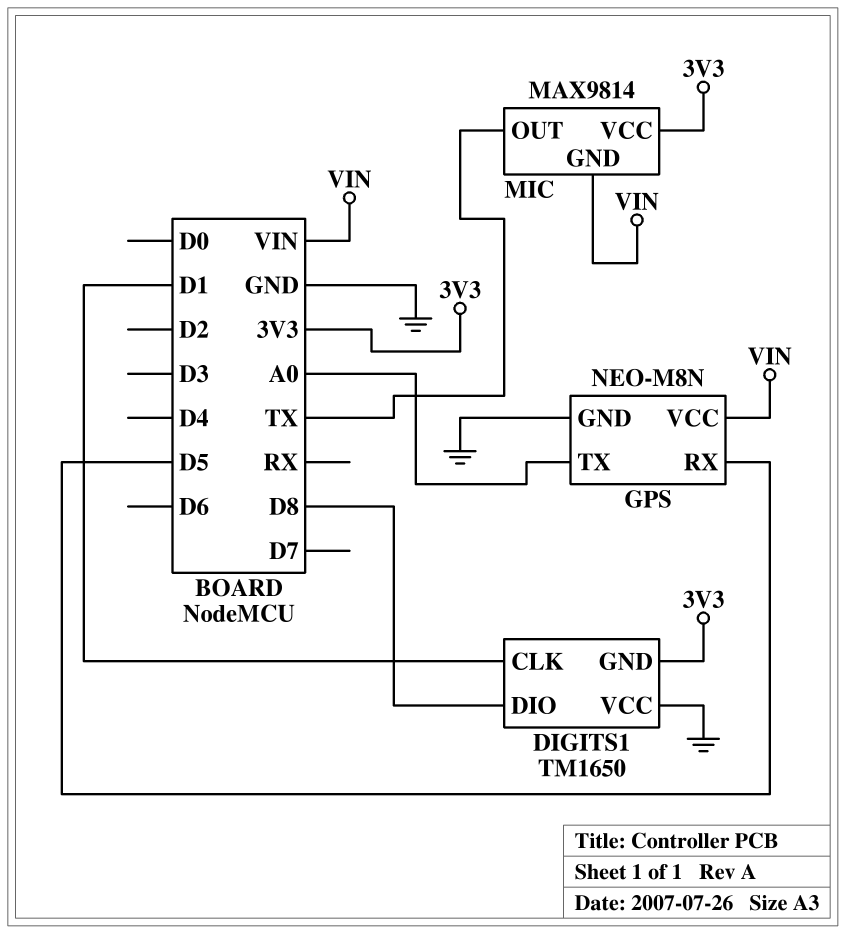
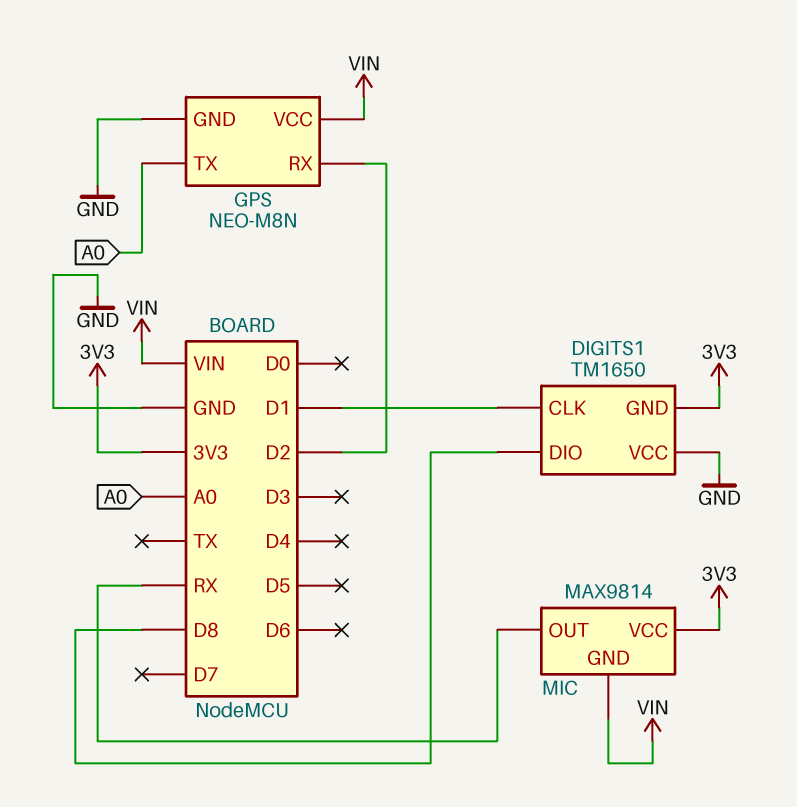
GPS pin RX: D5 -> D2
MIC pin OUT: TX -> RX

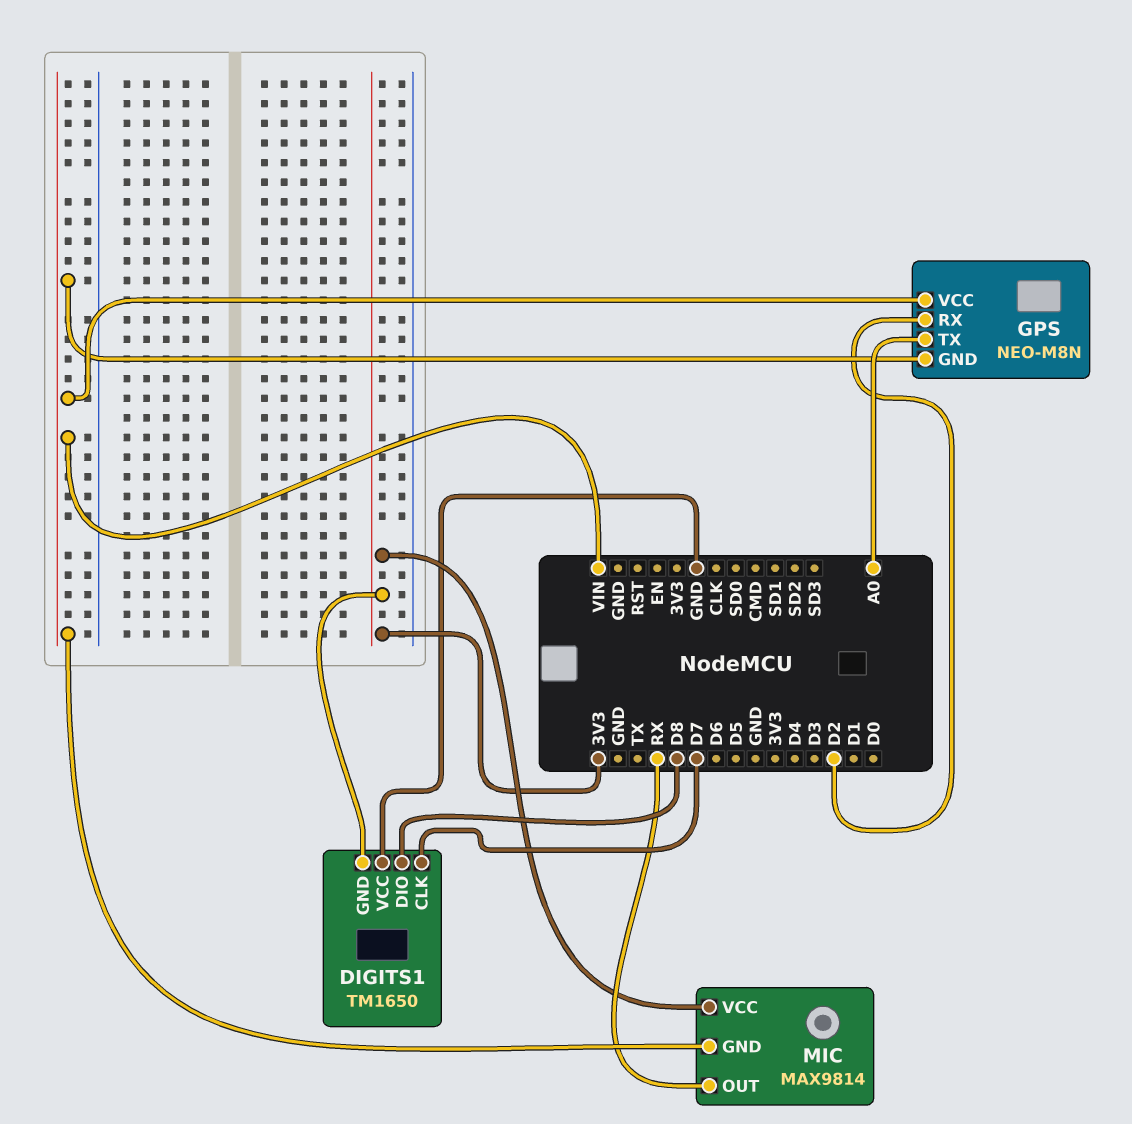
DIGITS1 pin CLK: D1 -> D7
GPS pin GND: GND -> VIN

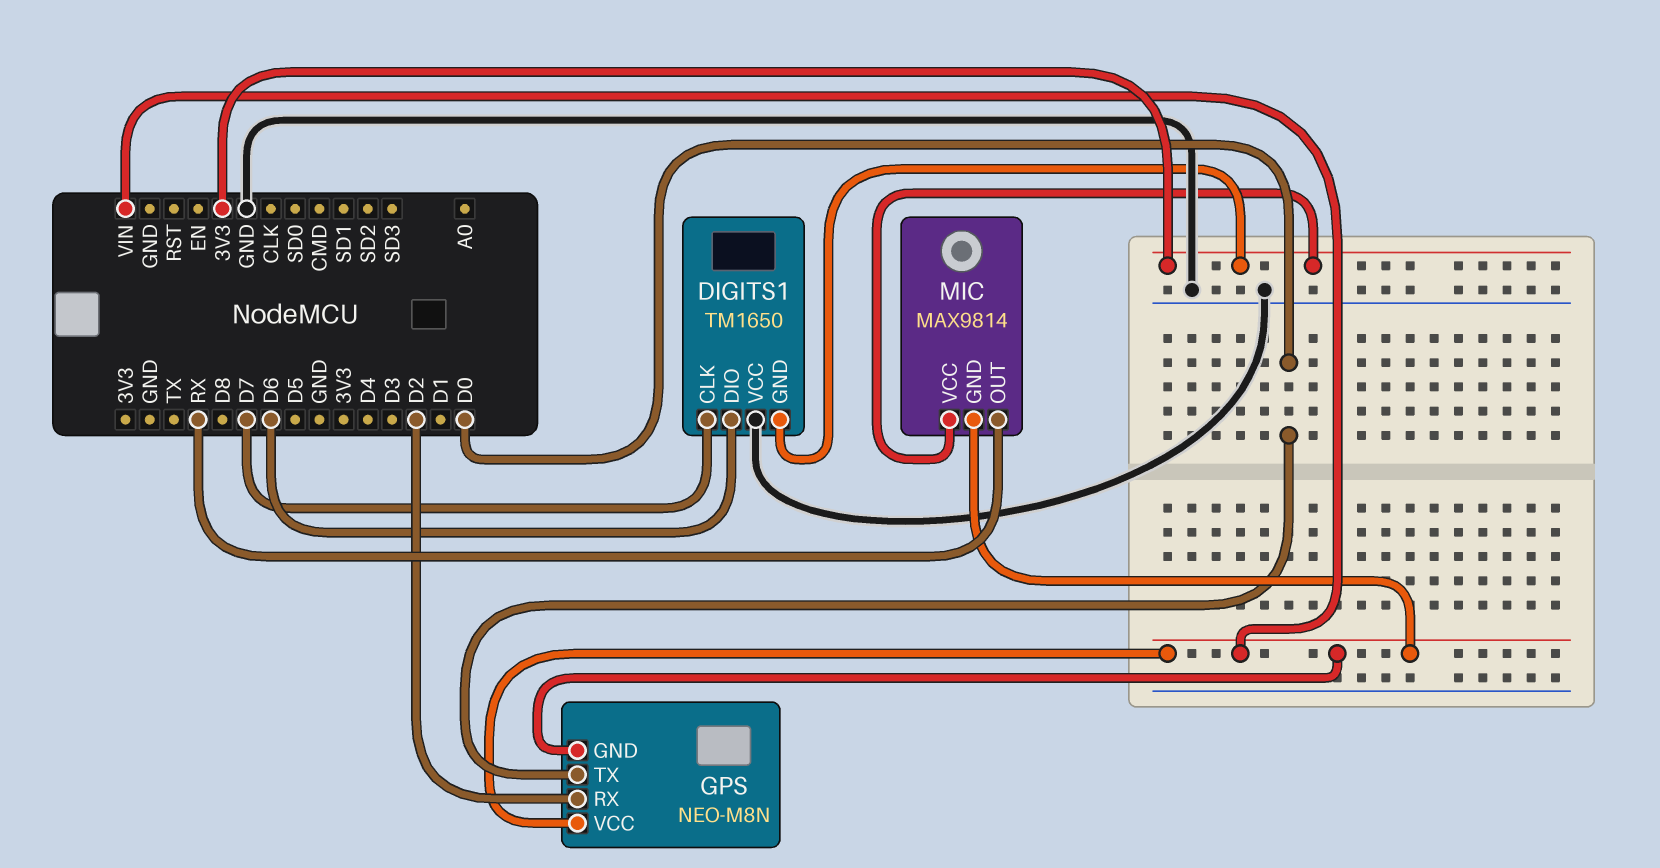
DIGITS1 pin DIO: D8 -> D6
GPS pin TX: A0 -> D0

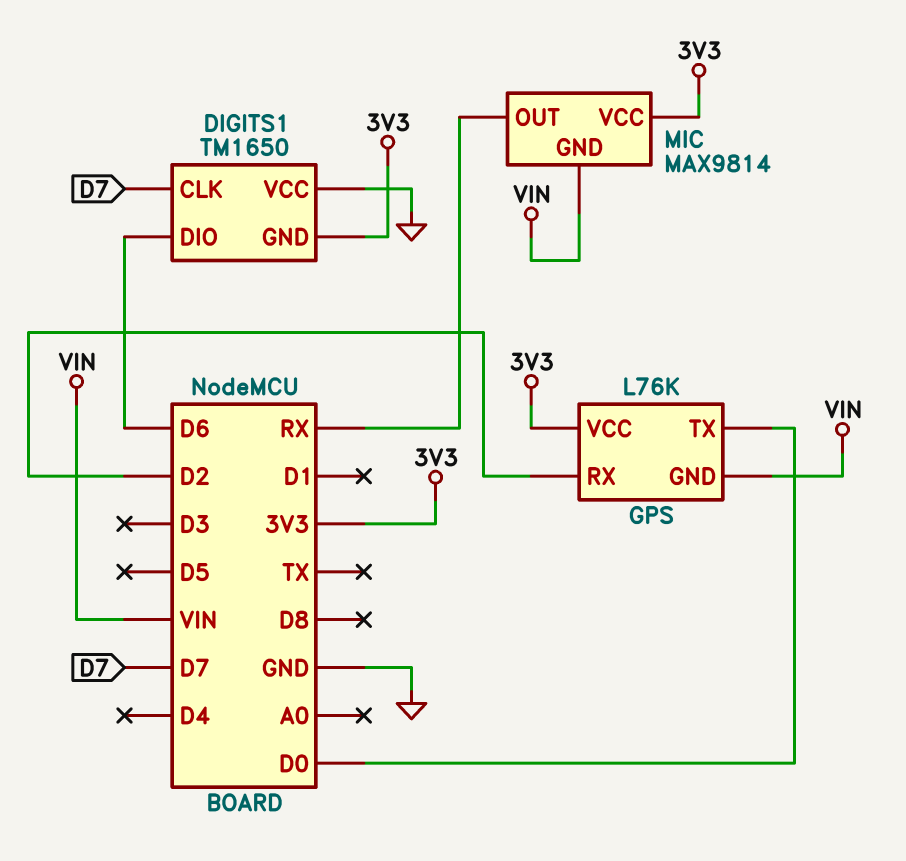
GPS: NEO-M8N -> L76K
GPS pin VCC: VIN -> 3V3

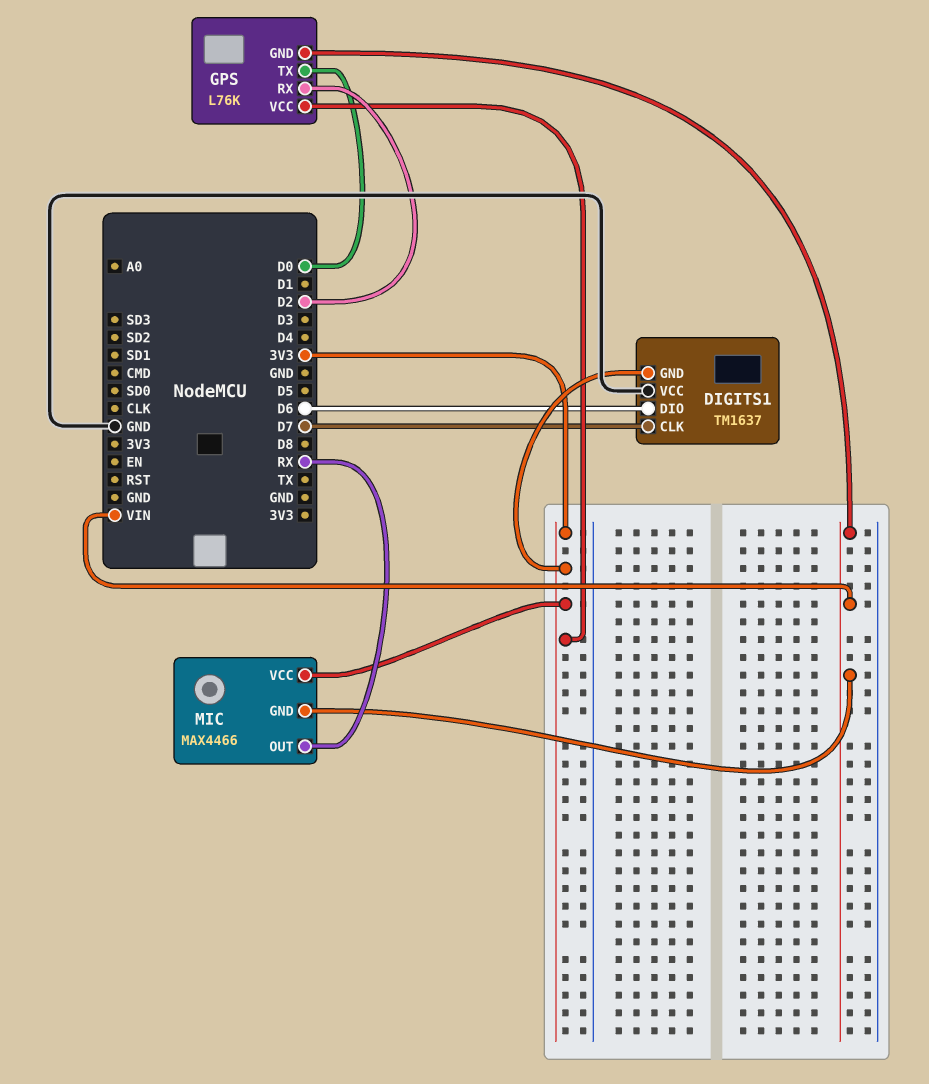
DIGITS1: TM1650 -> TM1637
MIC: MAX9814 -> MAX4466

